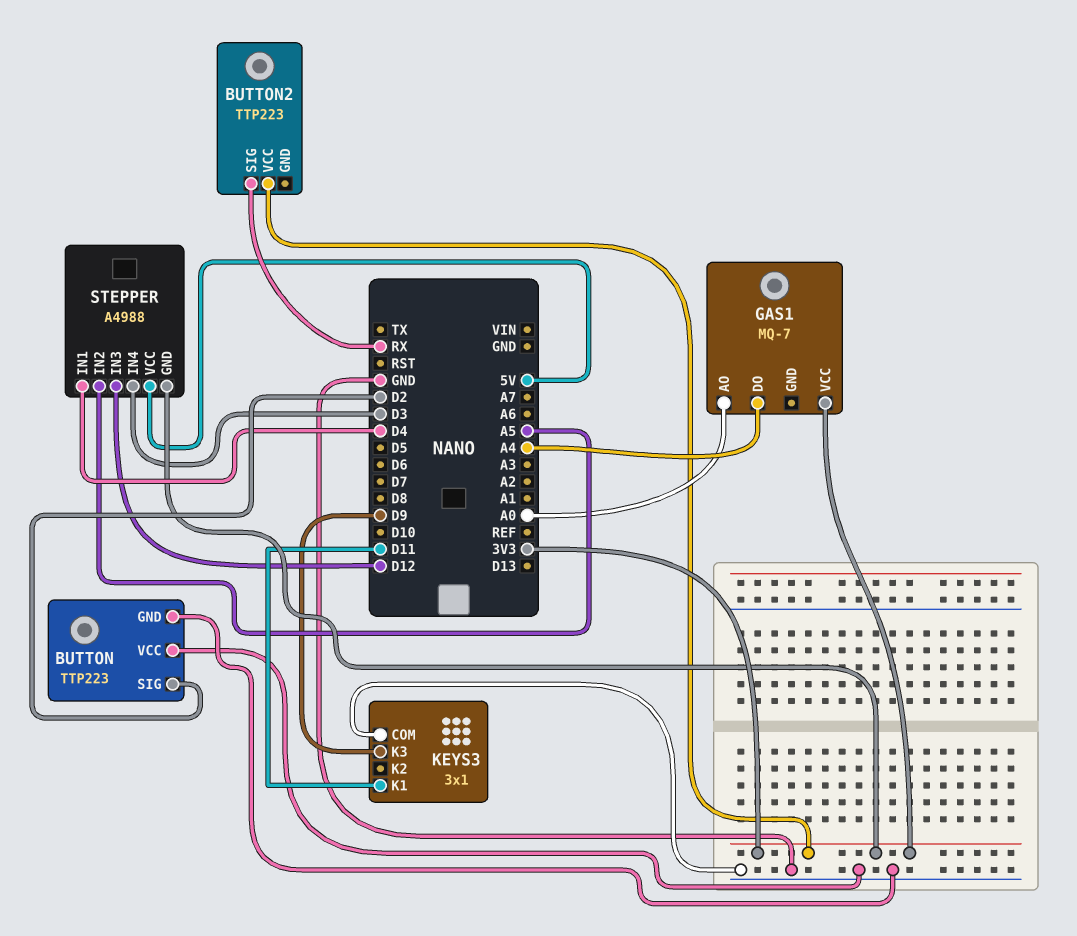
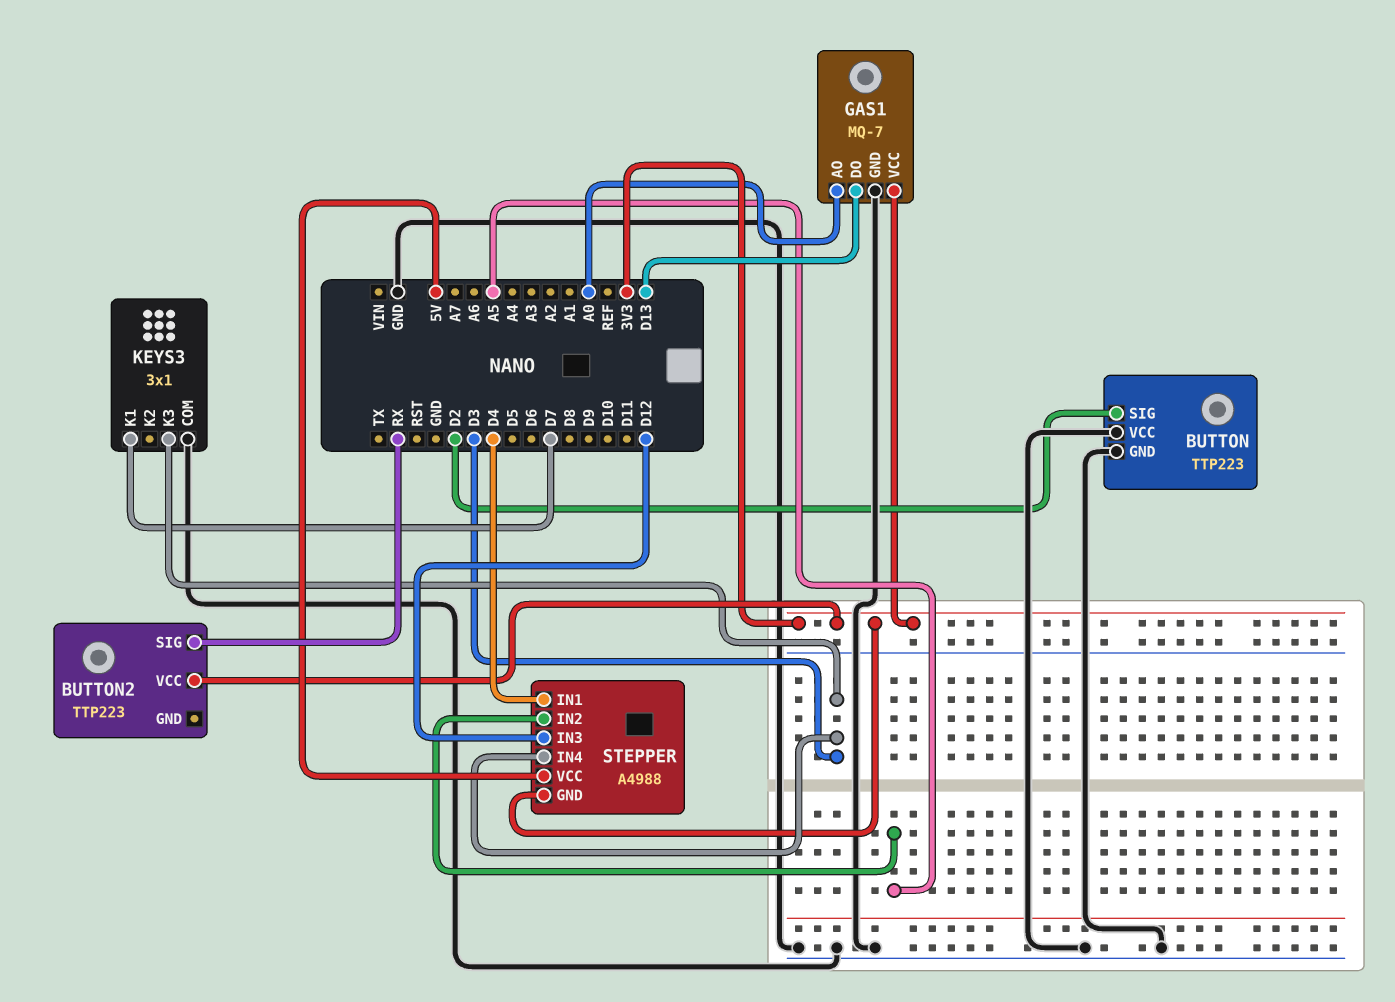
GAS1 pin DO: A4 -> D13
GAS1 pin GND: none -> GND
KEYS3 pin K1: D11 -> D7
KEYS3 pin K3: D9 -> D3

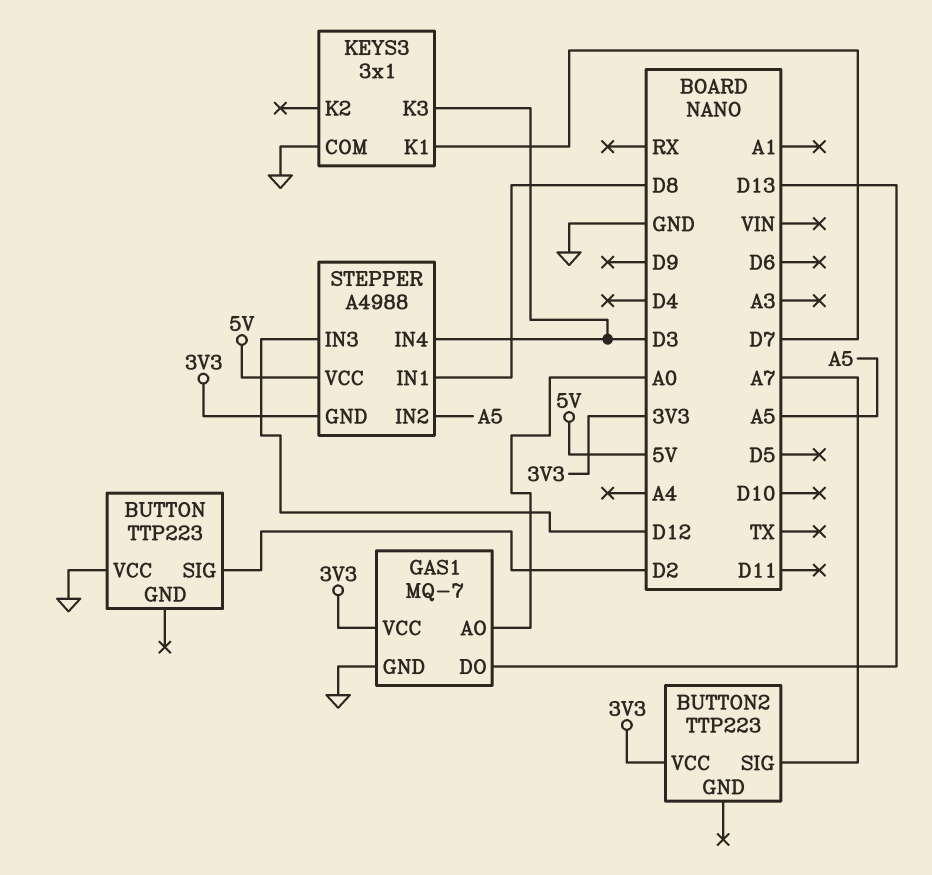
BUTTON pin GND: GND -> none
BUTTON2 pin SIG: RX -> A7
STEPPER pin IN1: D4 -> D8

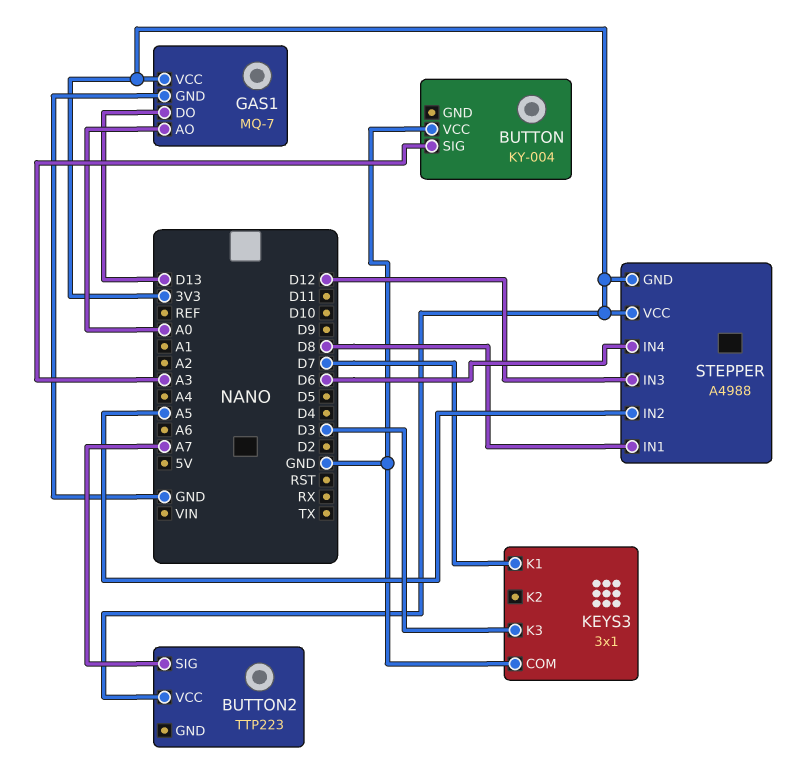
BUTTON: TTP223 -> KY-004
BUTTON pin SIG: D2 -> A3
STEPPER pin IN4: D3 -> D6
STEPPER pin VCC: 5V -> 3V3

